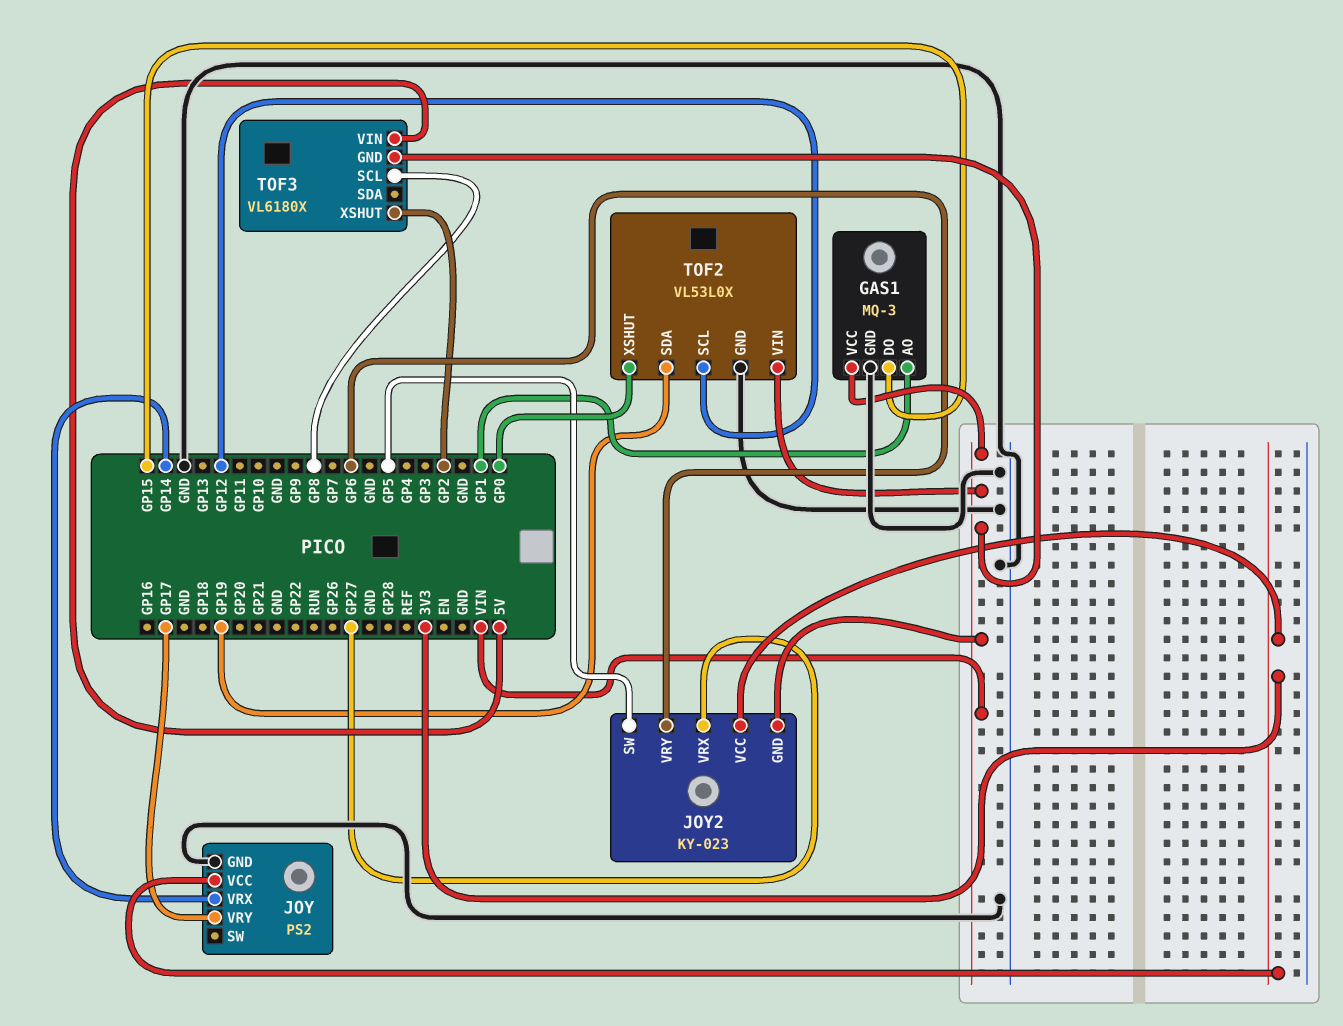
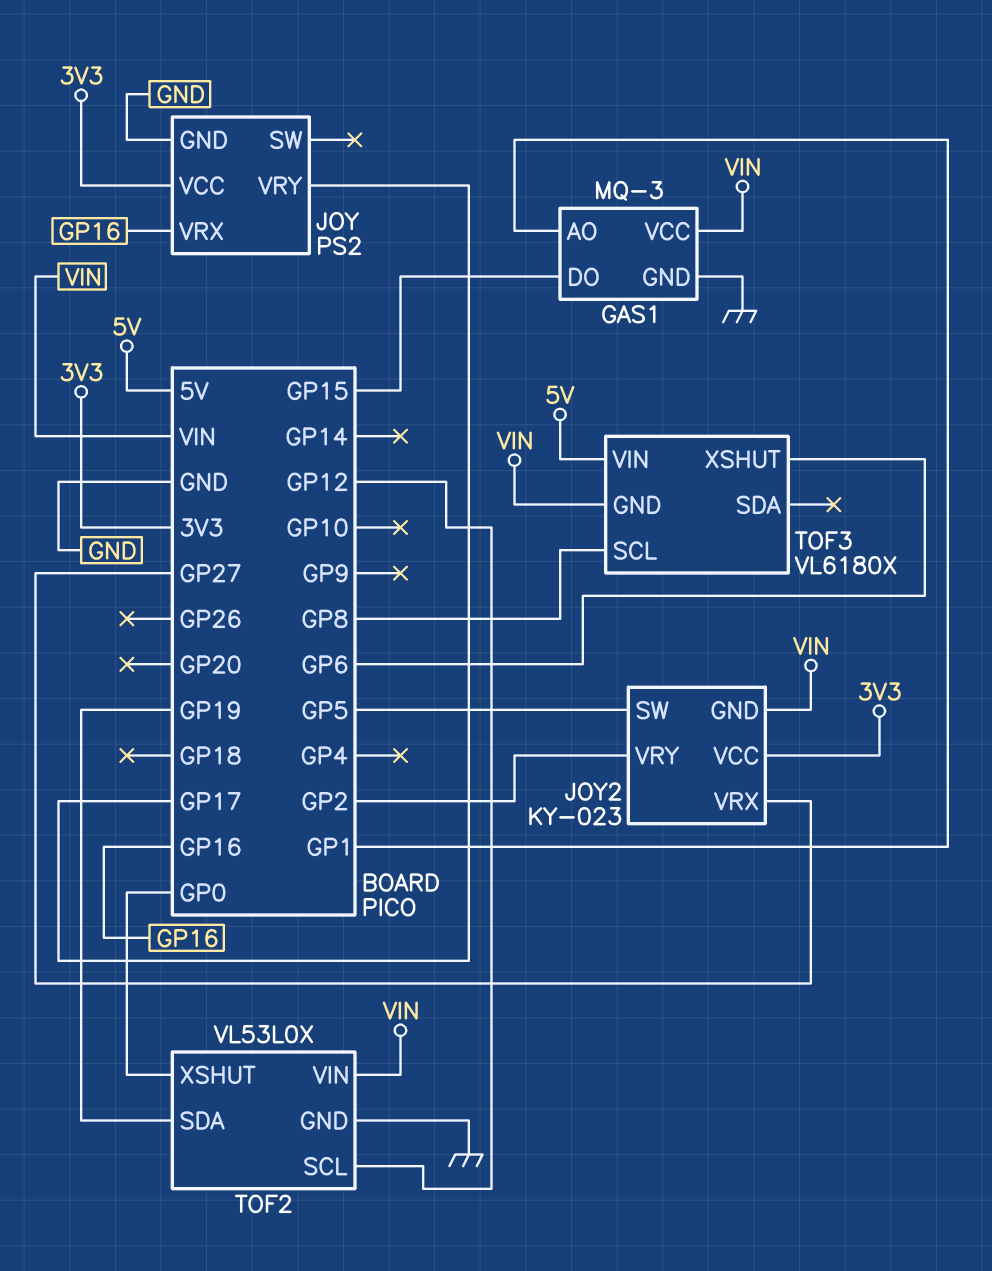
JOY pin VRX: GP14 -> GP16
JOY2 pin VRY: GP6 -> GP2
TOF3 pin XSHUT: GP2 -> GP6

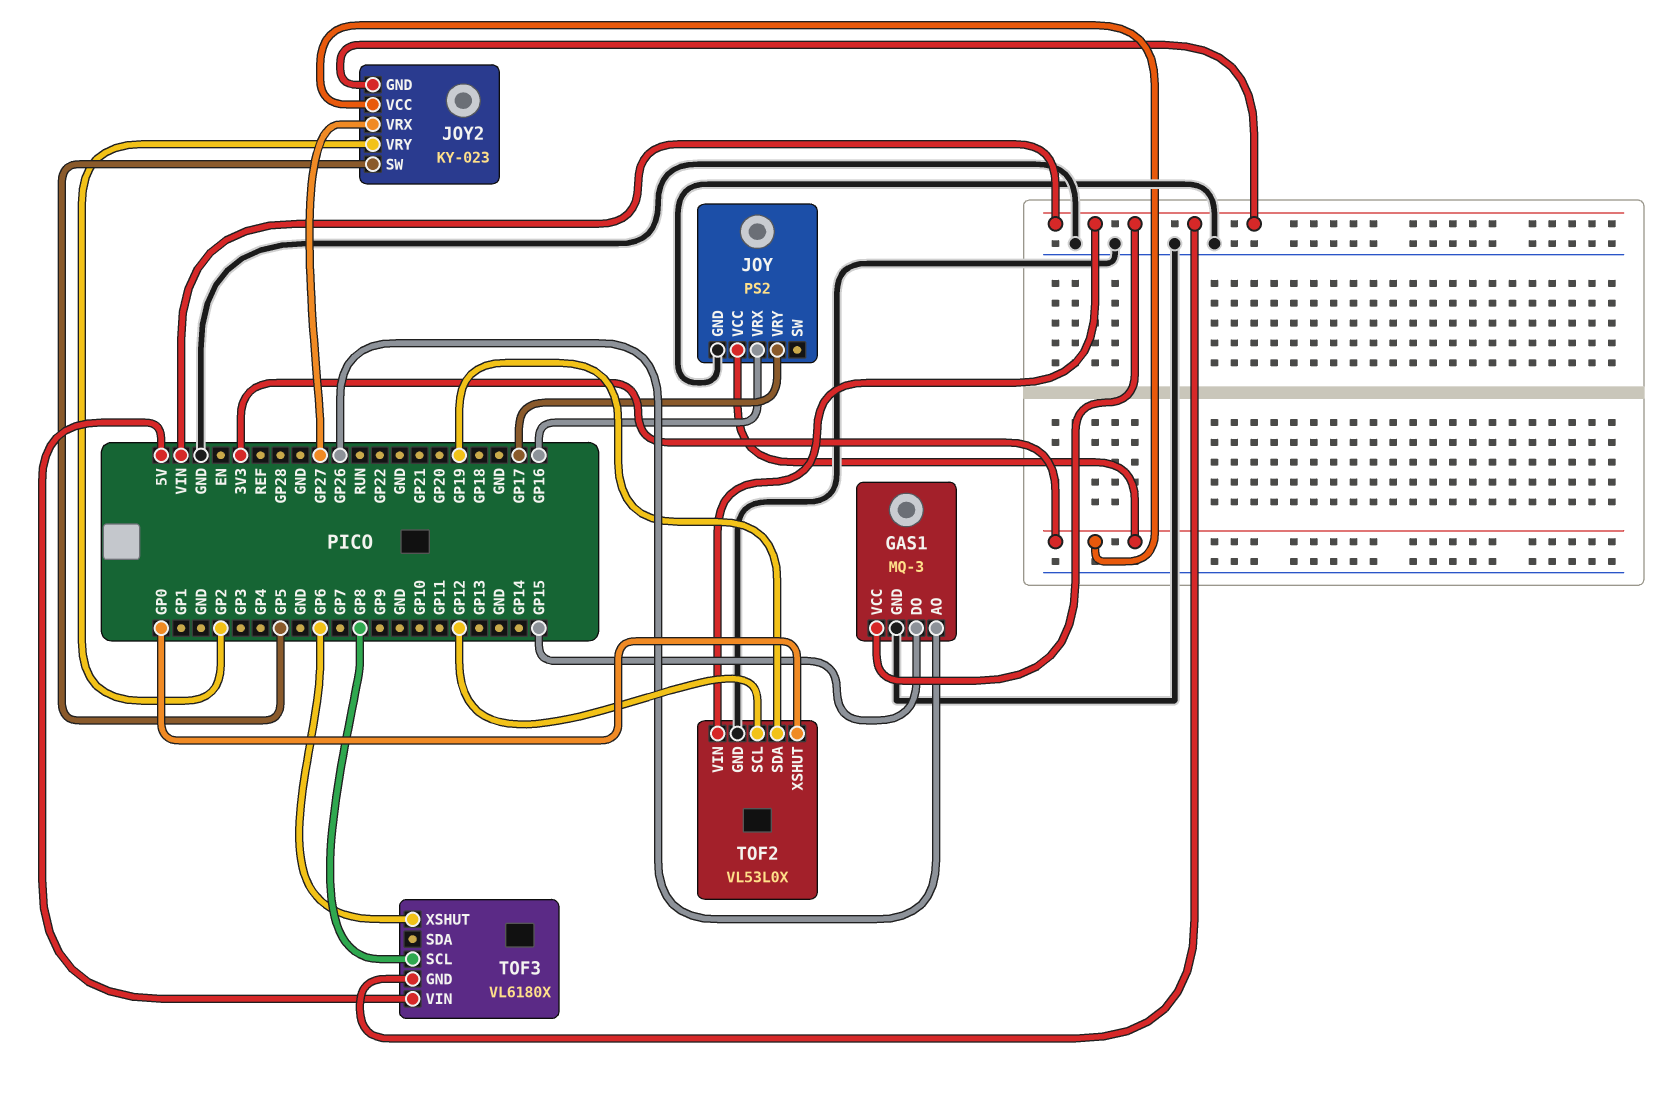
GAS1 pin AO: GP1 -> GP26

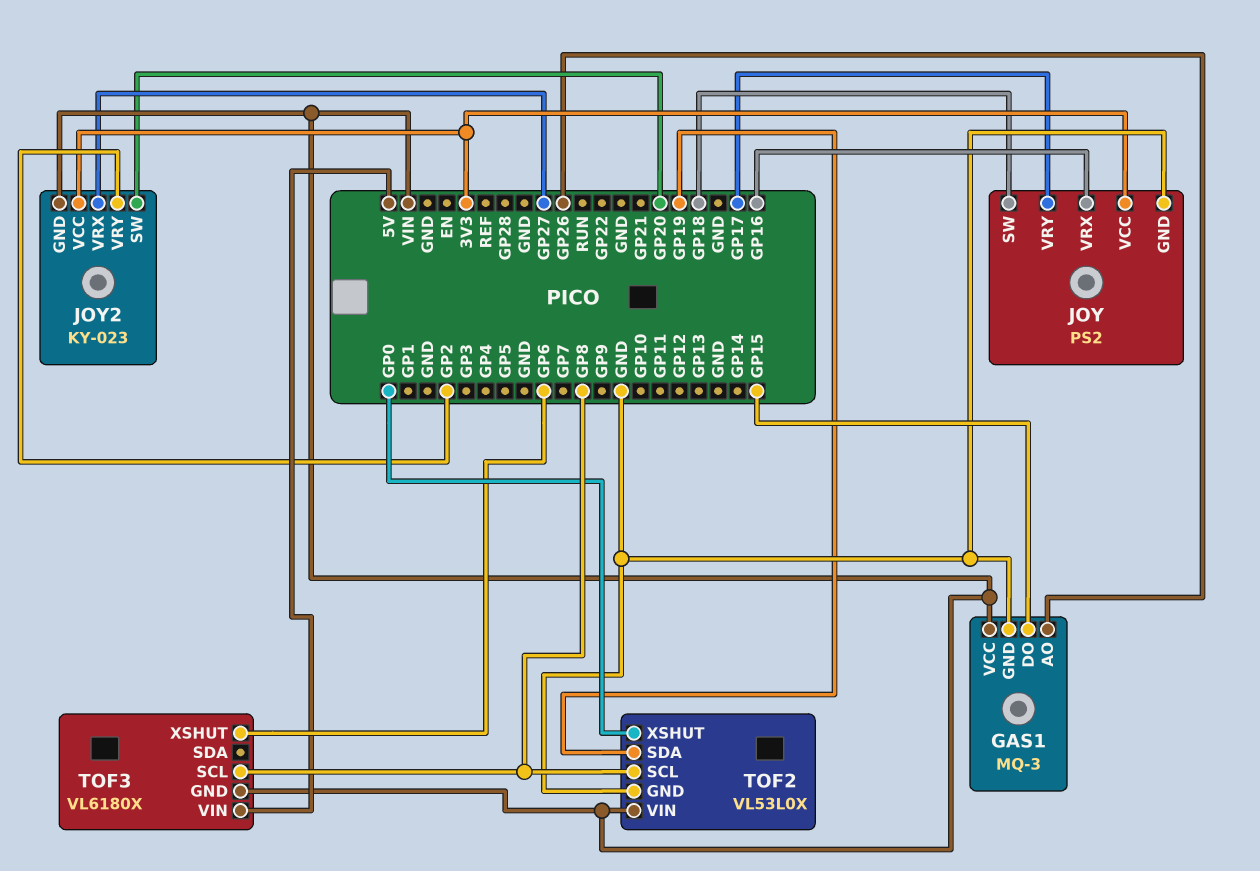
JOY pin SW: none -> GP18
JOY2 pin SW: GP5 -> GP20
TOF2 pin SCL: GP12 -> GP8

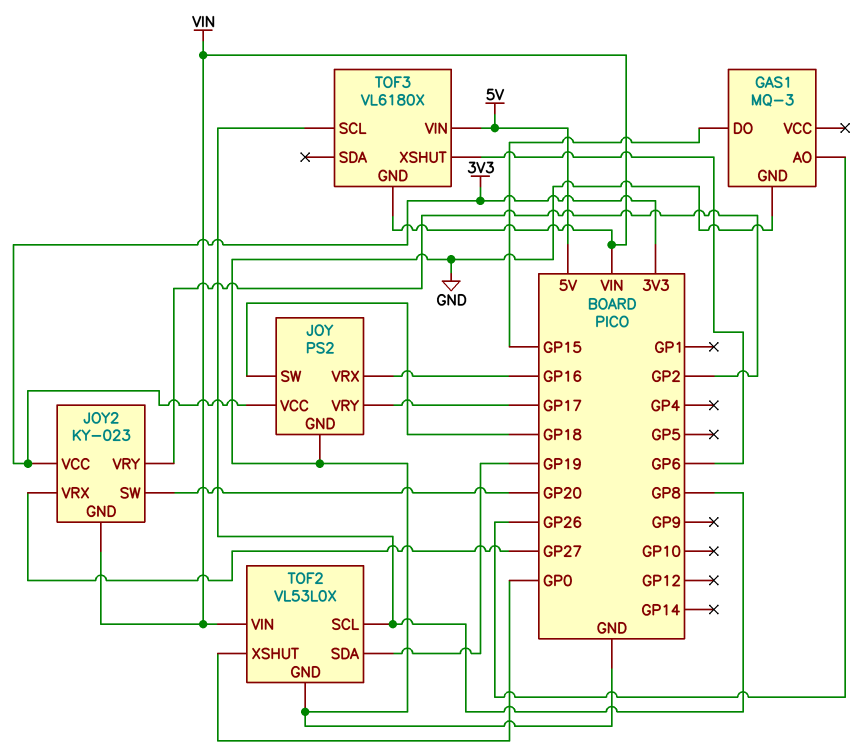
GAS1 pin VCC: VIN -> none

